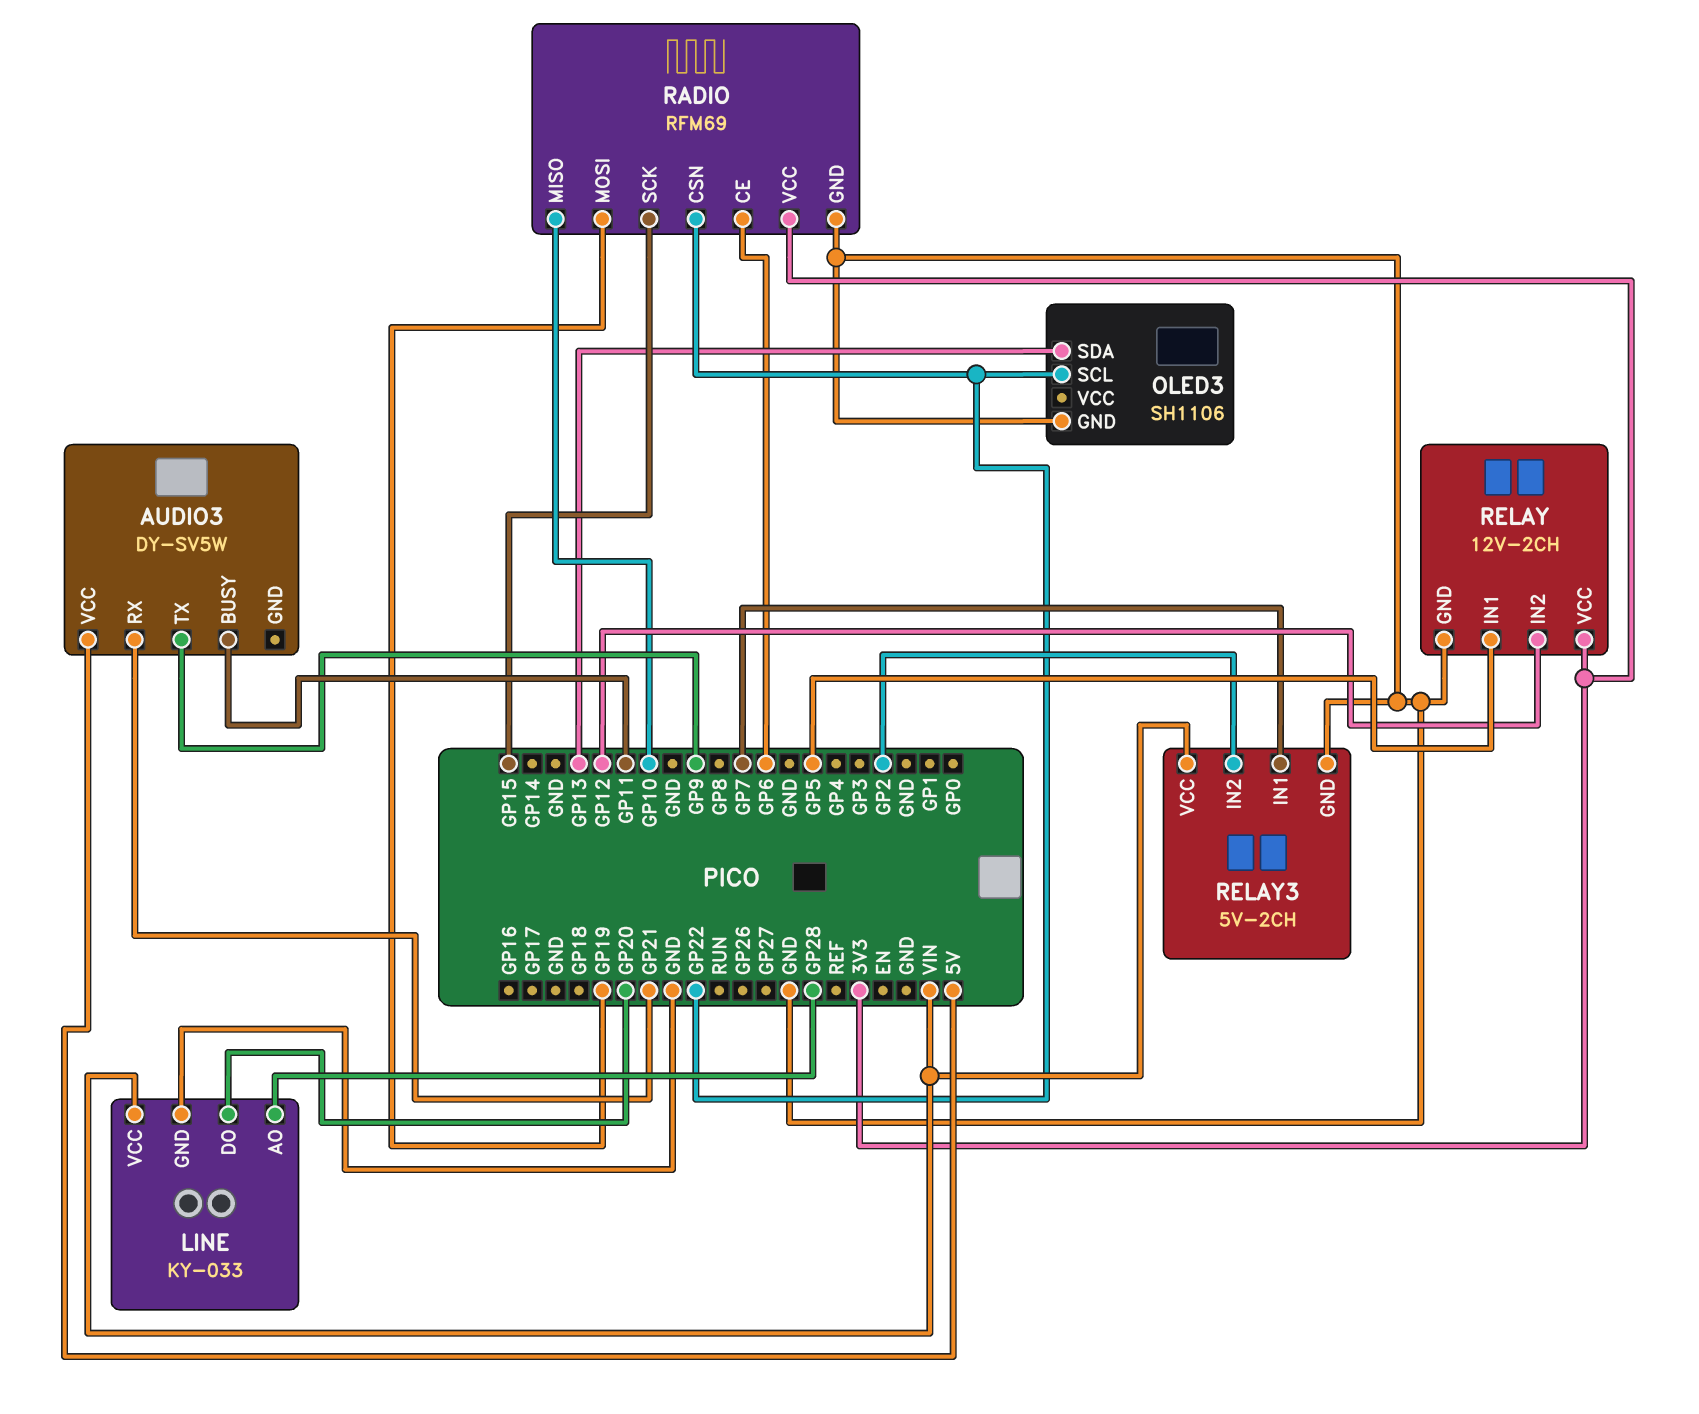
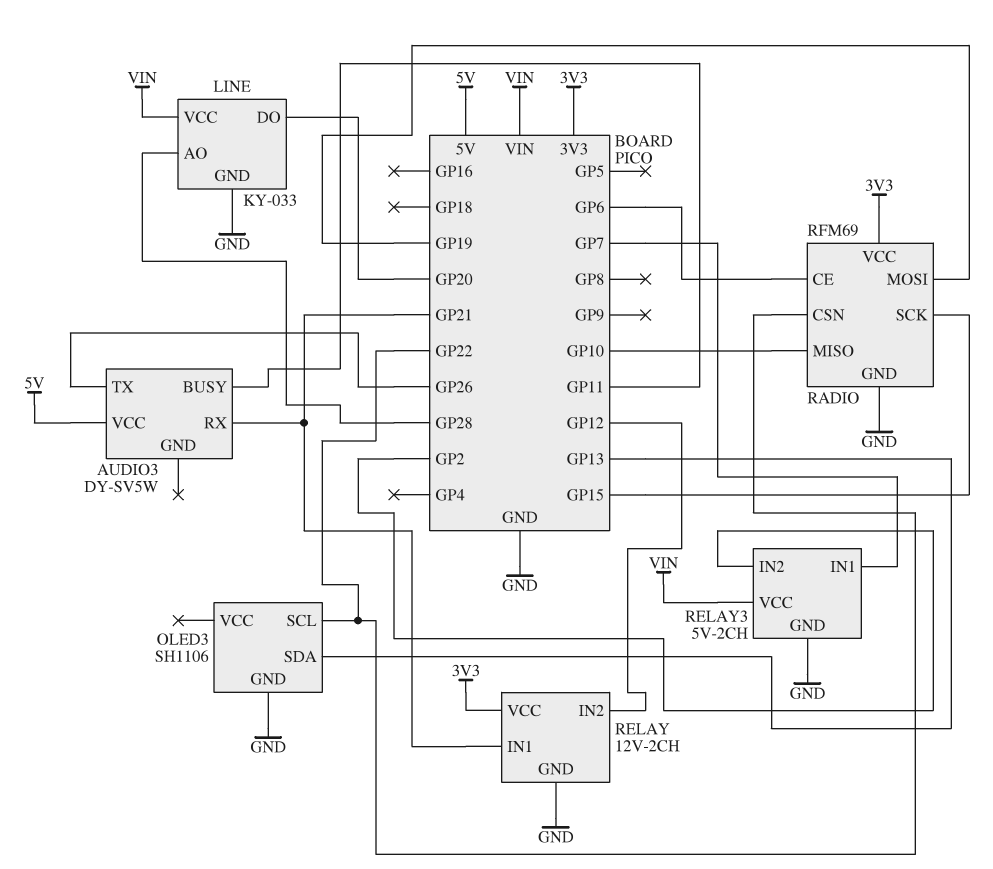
AUDIO3 pin TX: GP9 -> GP26
RELAY pin IN1: GP5 -> GP21

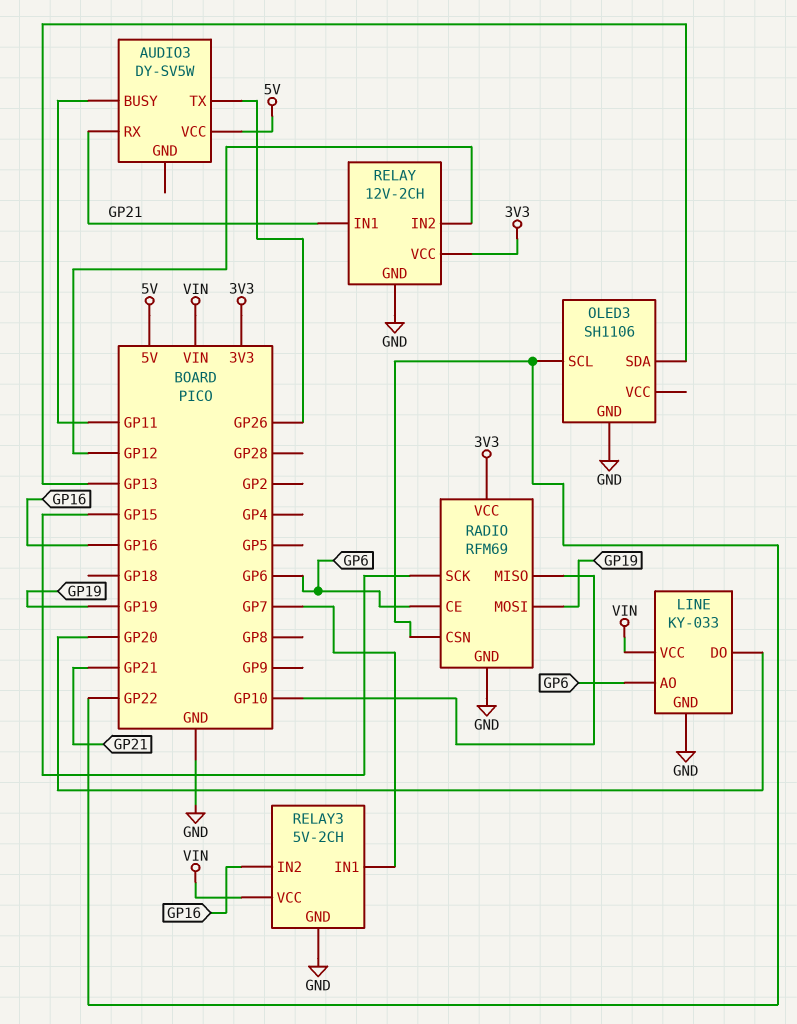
LINE pin AO: GP28 -> GP6
RELAY3 pin IN2: GP2 -> GP16

